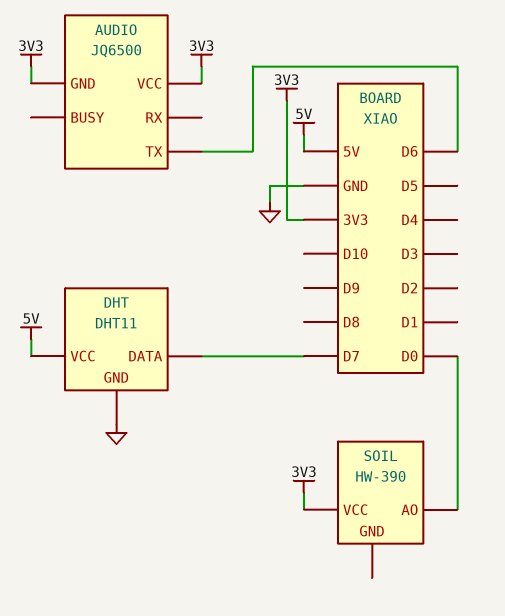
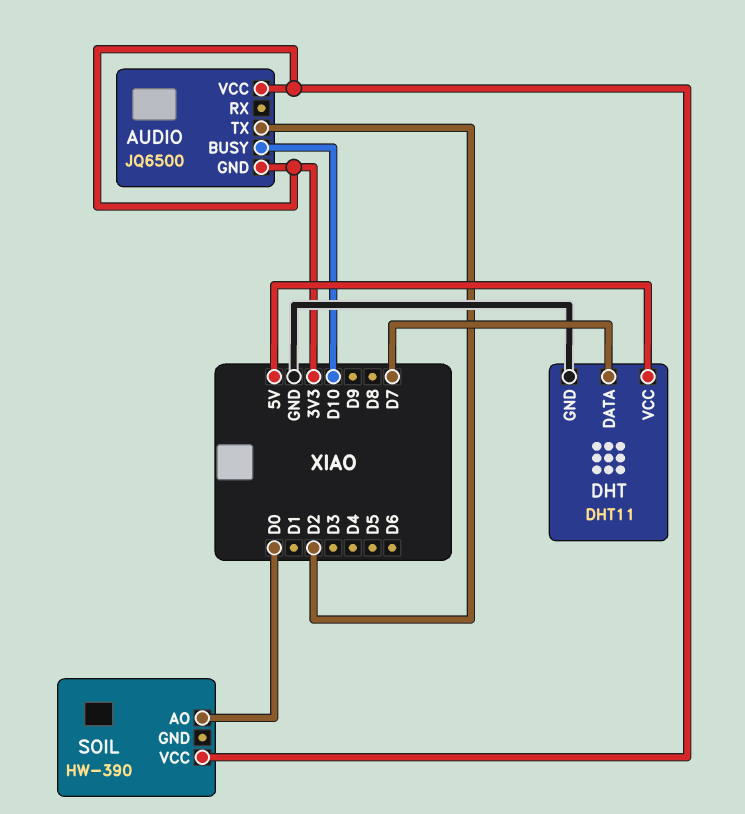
AUDIO pin BUSY: none -> D10
AUDIO pin TX: D6 -> D2

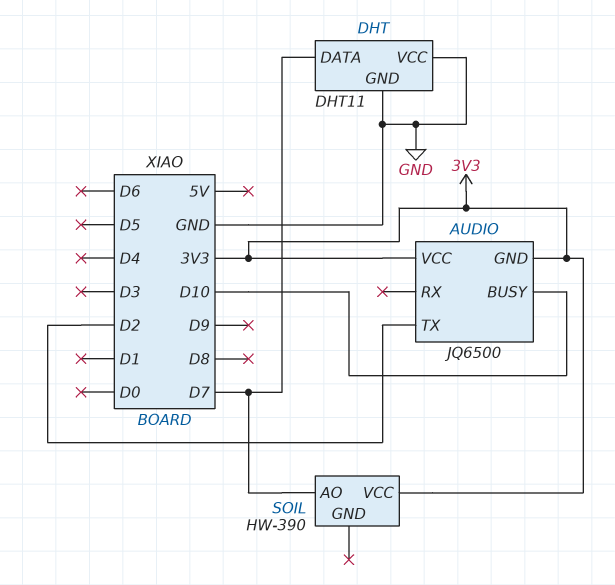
DHT pin VCC: 5V -> GND
SOIL pin AO: D0 -> D7

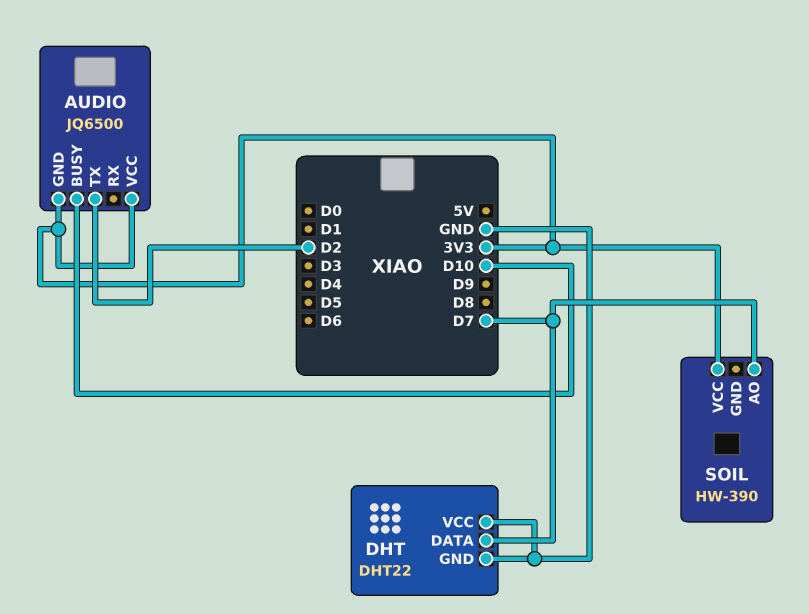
DHT: DHT11 -> DHT22

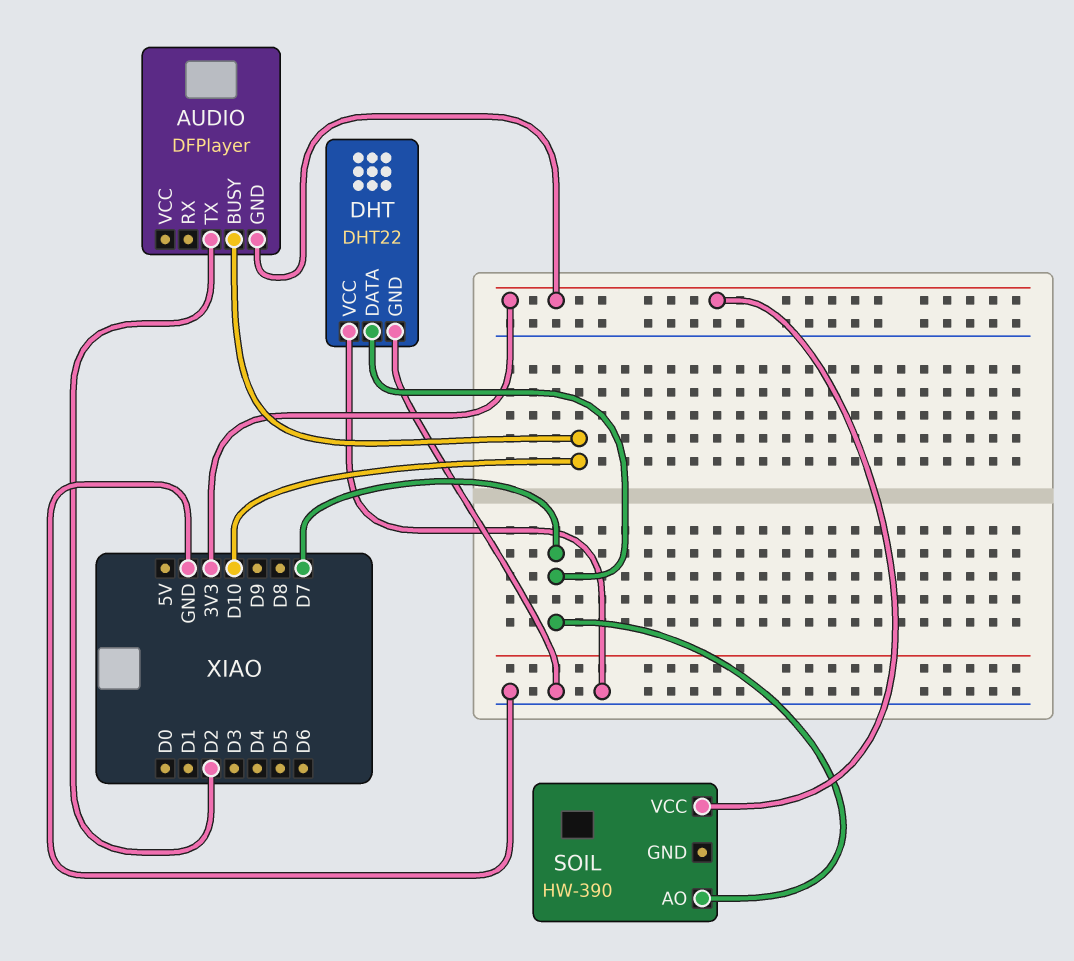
AUDIO: JQ6500 -> DFPlayer
AUDIO pin VCC: 3V3 -> none

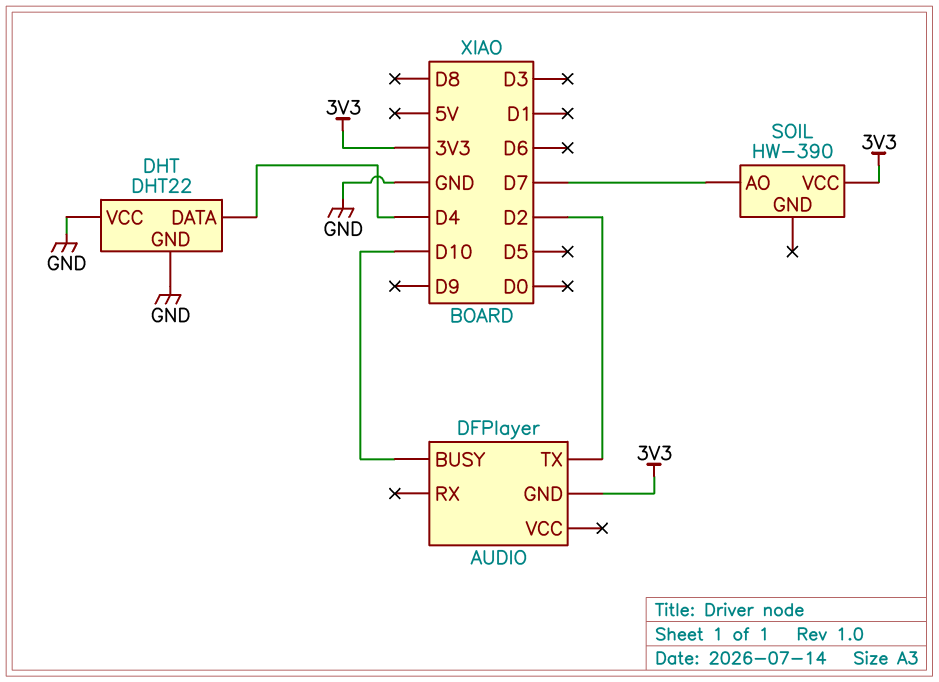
DHT pin DATA: D7 -> D4

